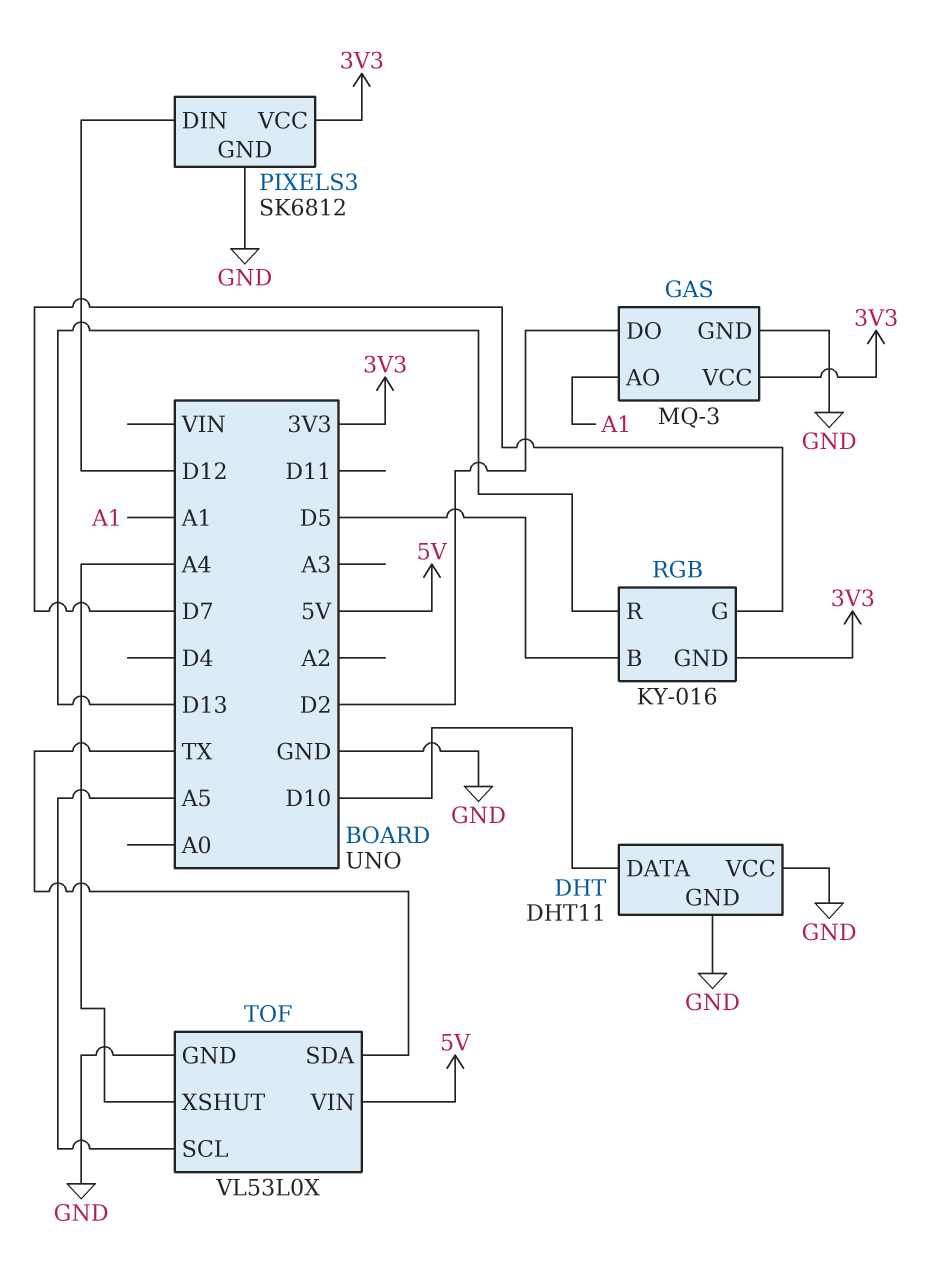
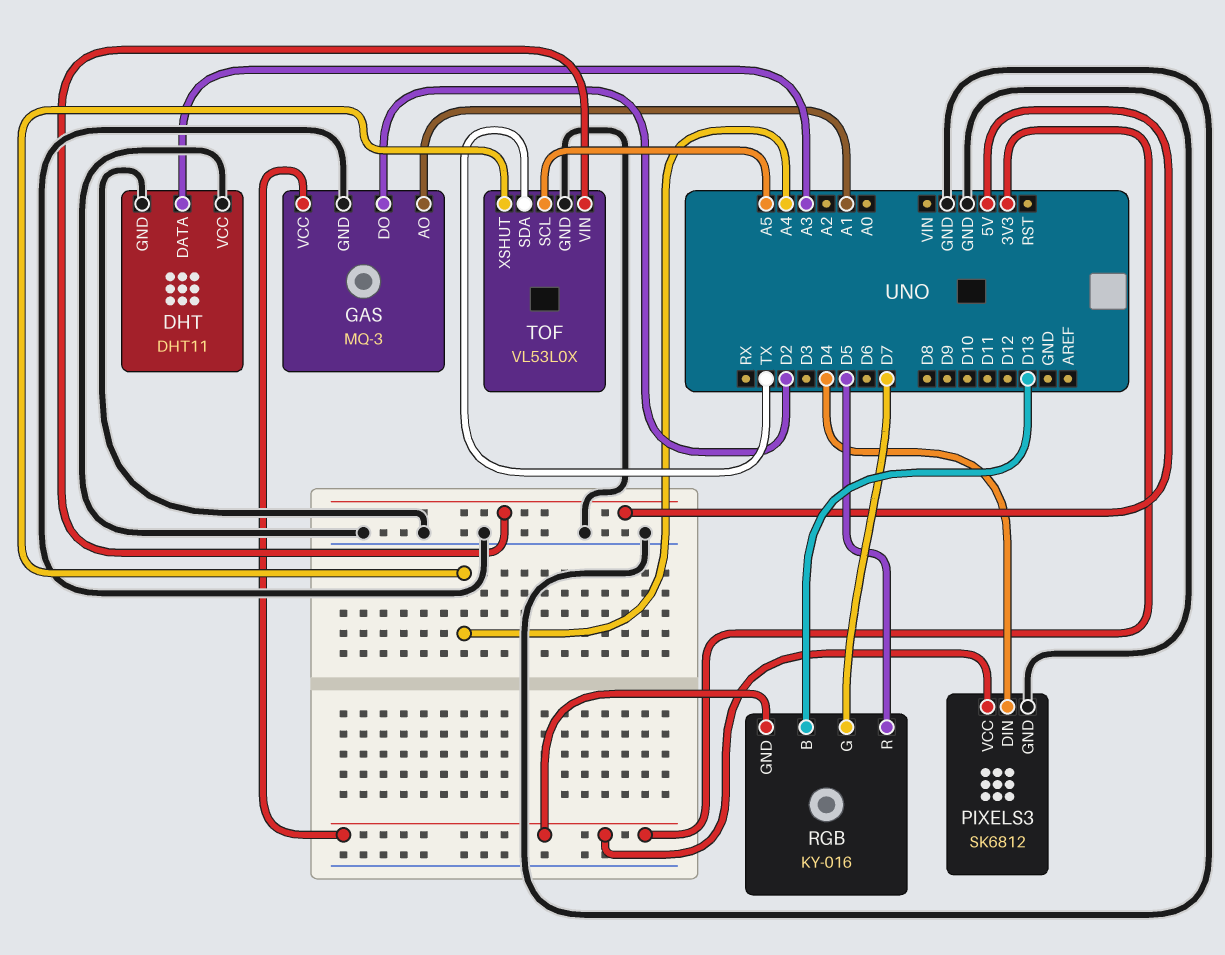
DHT pin DATA: D10 -> A3
PIXELS3 pin DIN: D12 -> D4
RGB pin B: D5 -> D13
RGB pin R: D13 -> D5

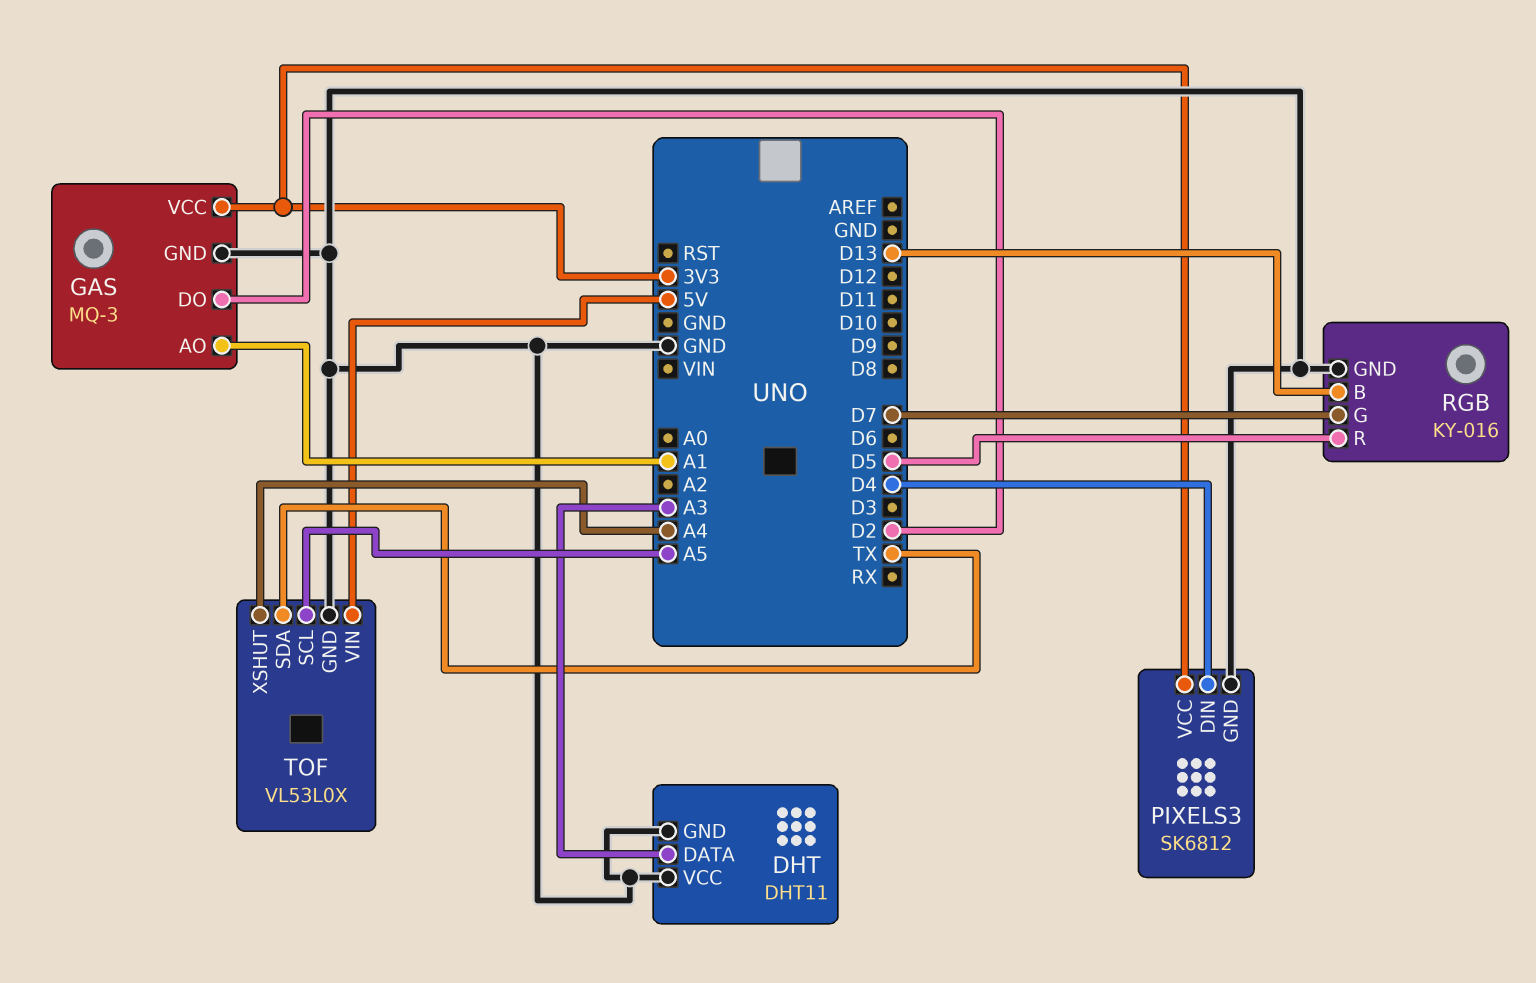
RGB pin GND: 3V3 -> GND

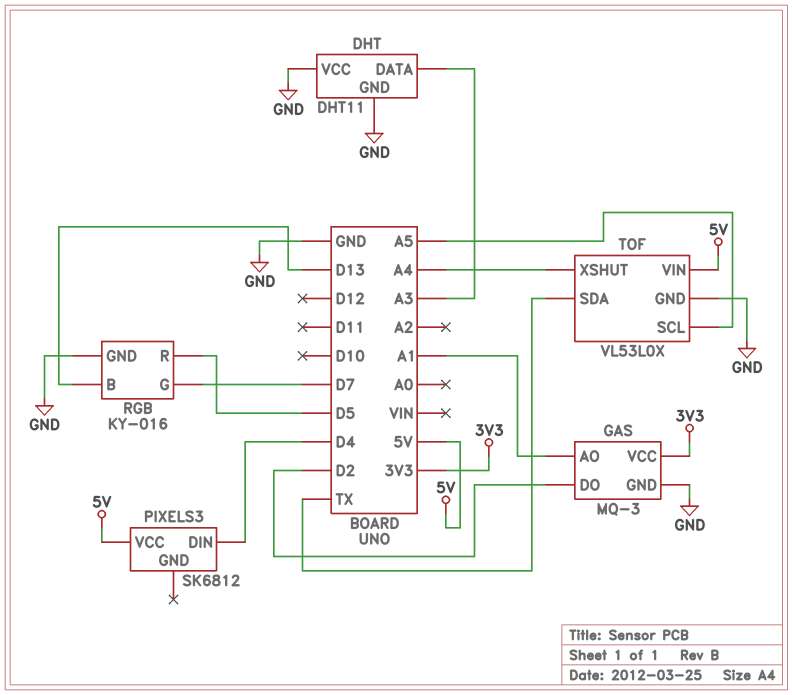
PIXELS3 pin GND: GND -> none
PIXELS3 pin VCC: 3V3 -> 5V

